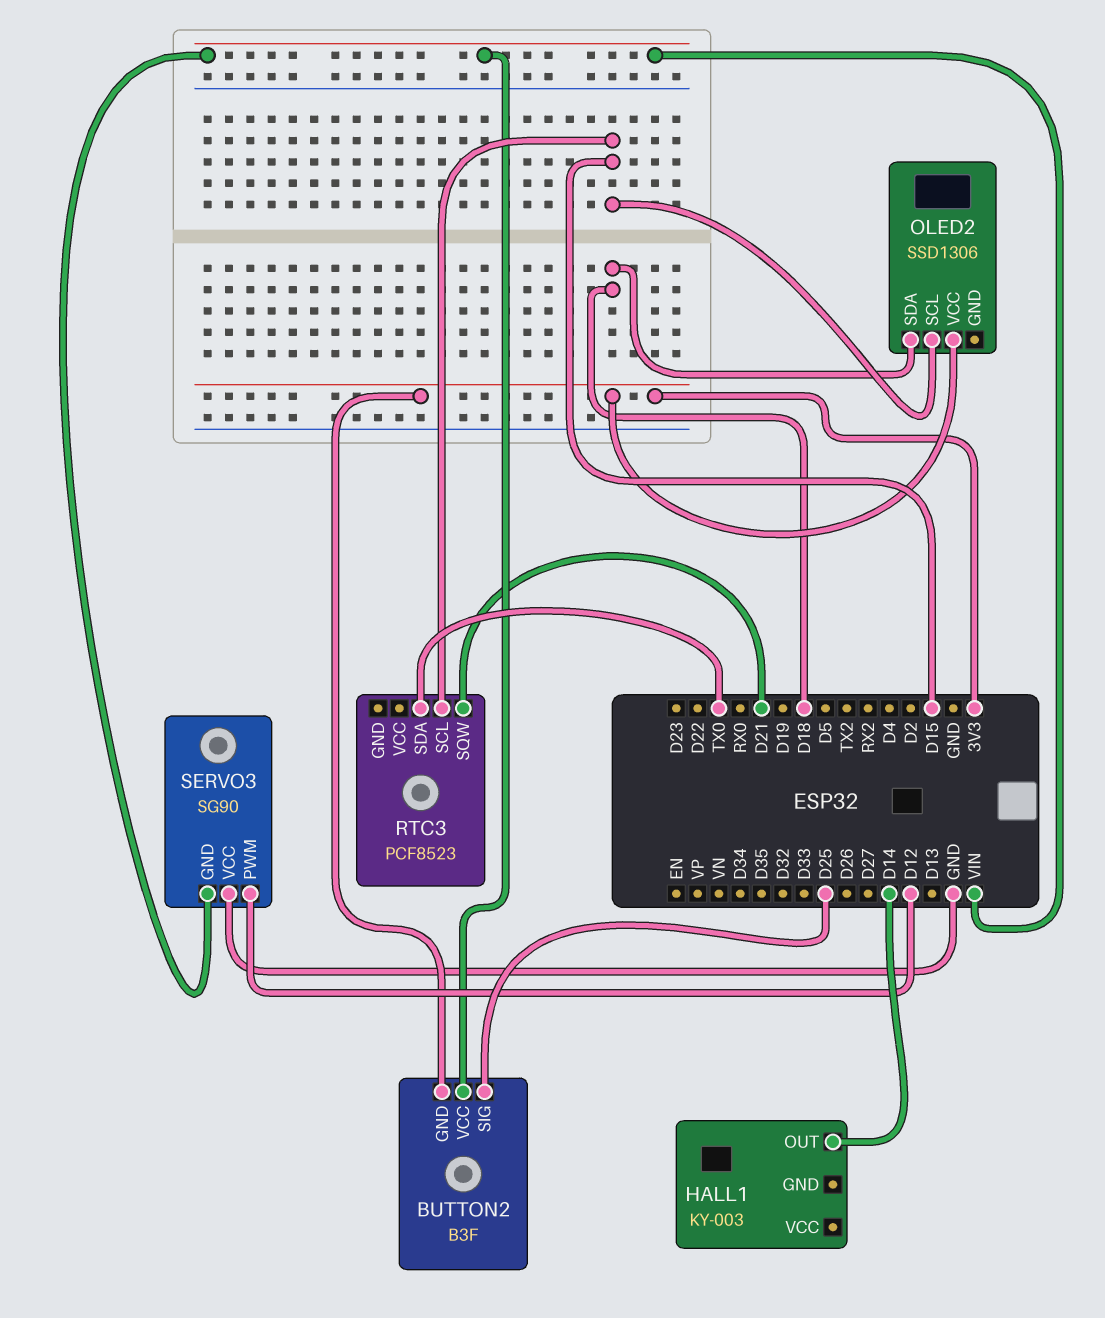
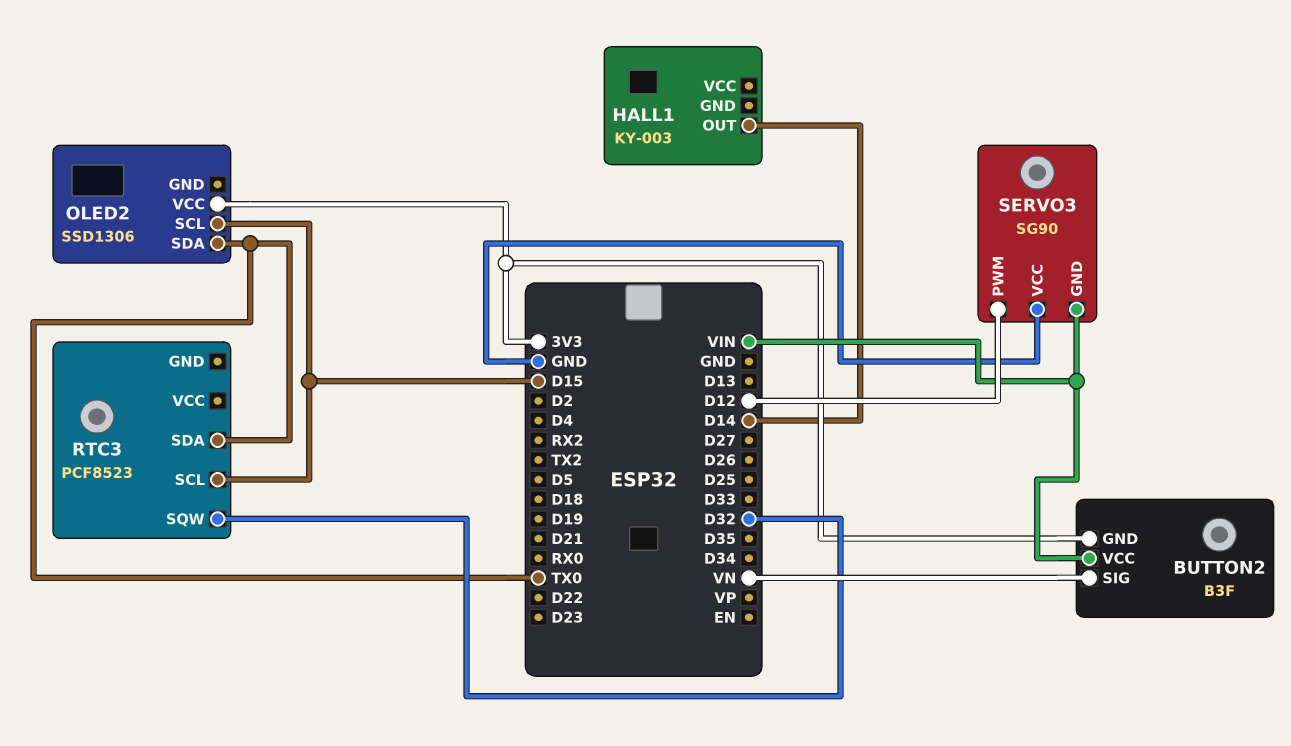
BUTTON2 pin SIG: D25 -> VN
OLED2 pin SDA: D18 -> TX0
RTC3 pin SQW: D21 -> D32

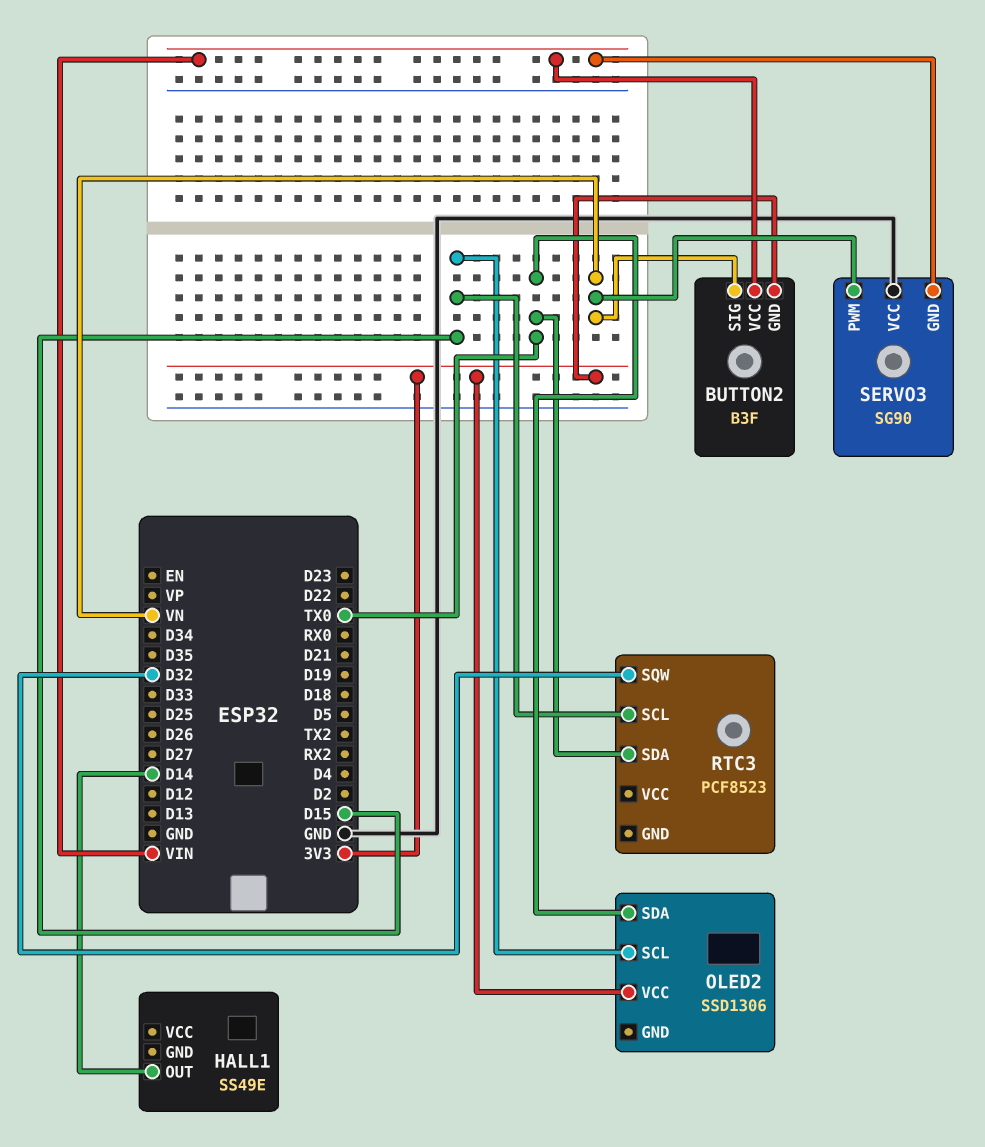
HALL1: KY-003 -> SS49E
SERVO3 pin PWM: D12 -> VN

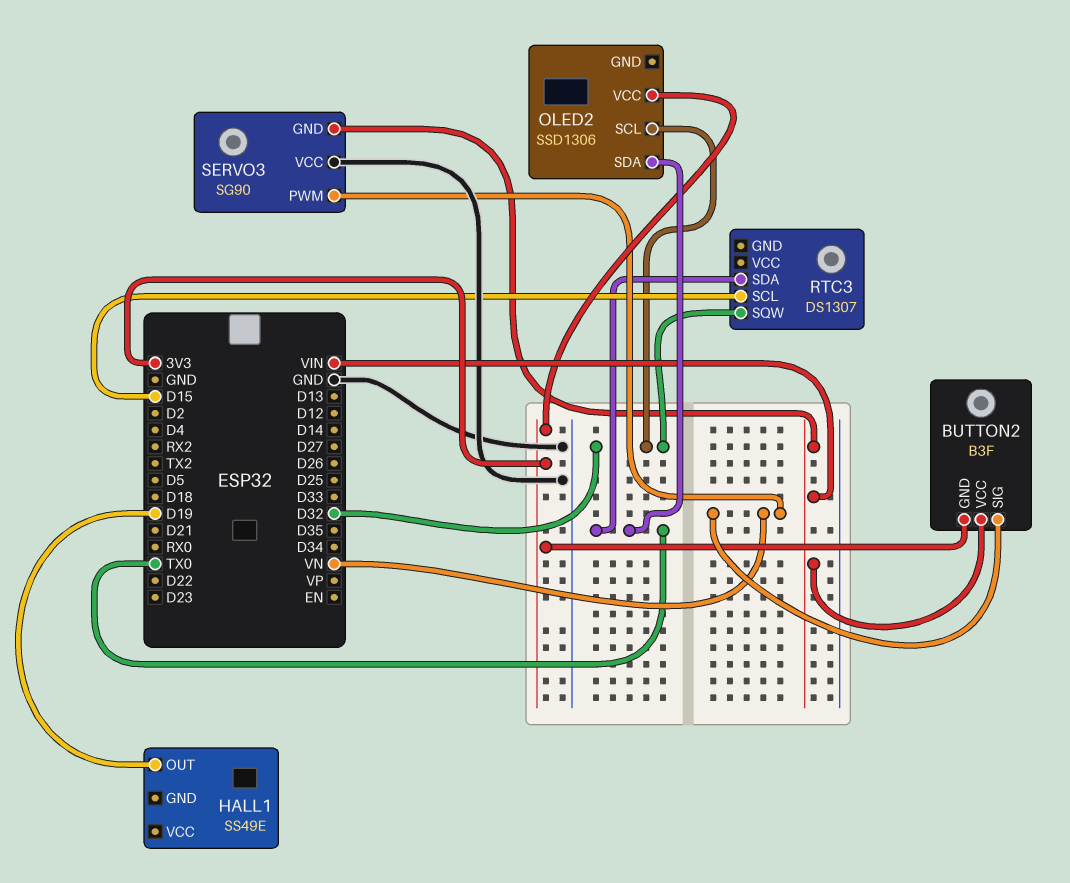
HALL1 pin OUT: D14 -> D19
OLED2 pin SCL: D15 -> D32
RTC3: PCF8523 -> DS1307

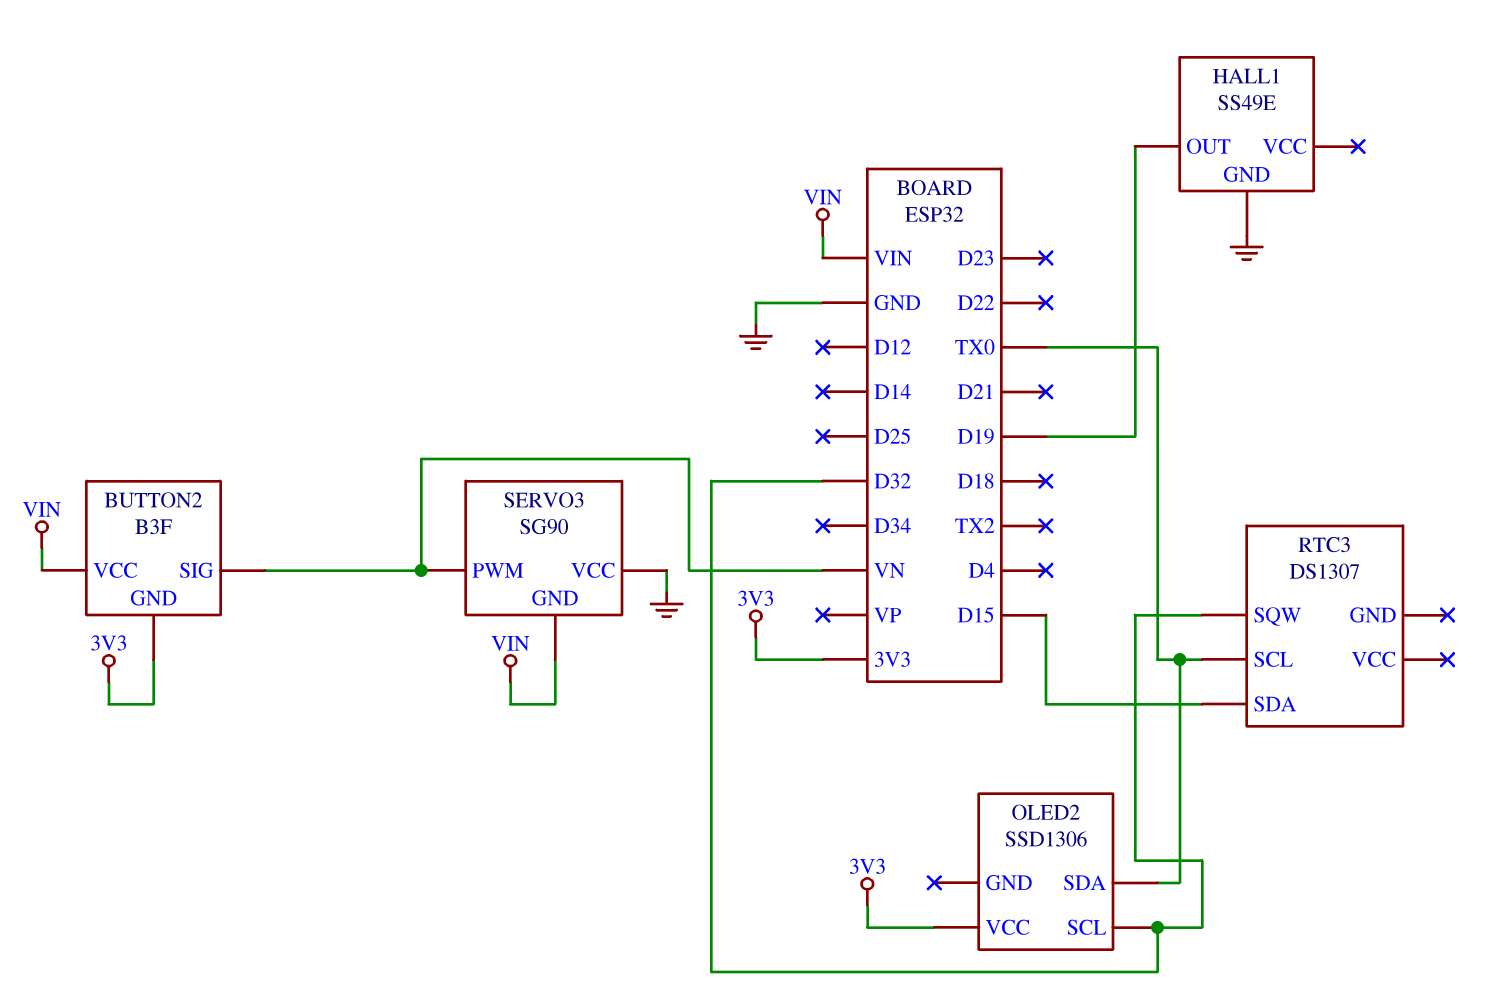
HALL1 pin GND: none -> GND
RTC3 pin SCL: D15 -> TX0
RTC3 pin SDA: TX0 -> D15

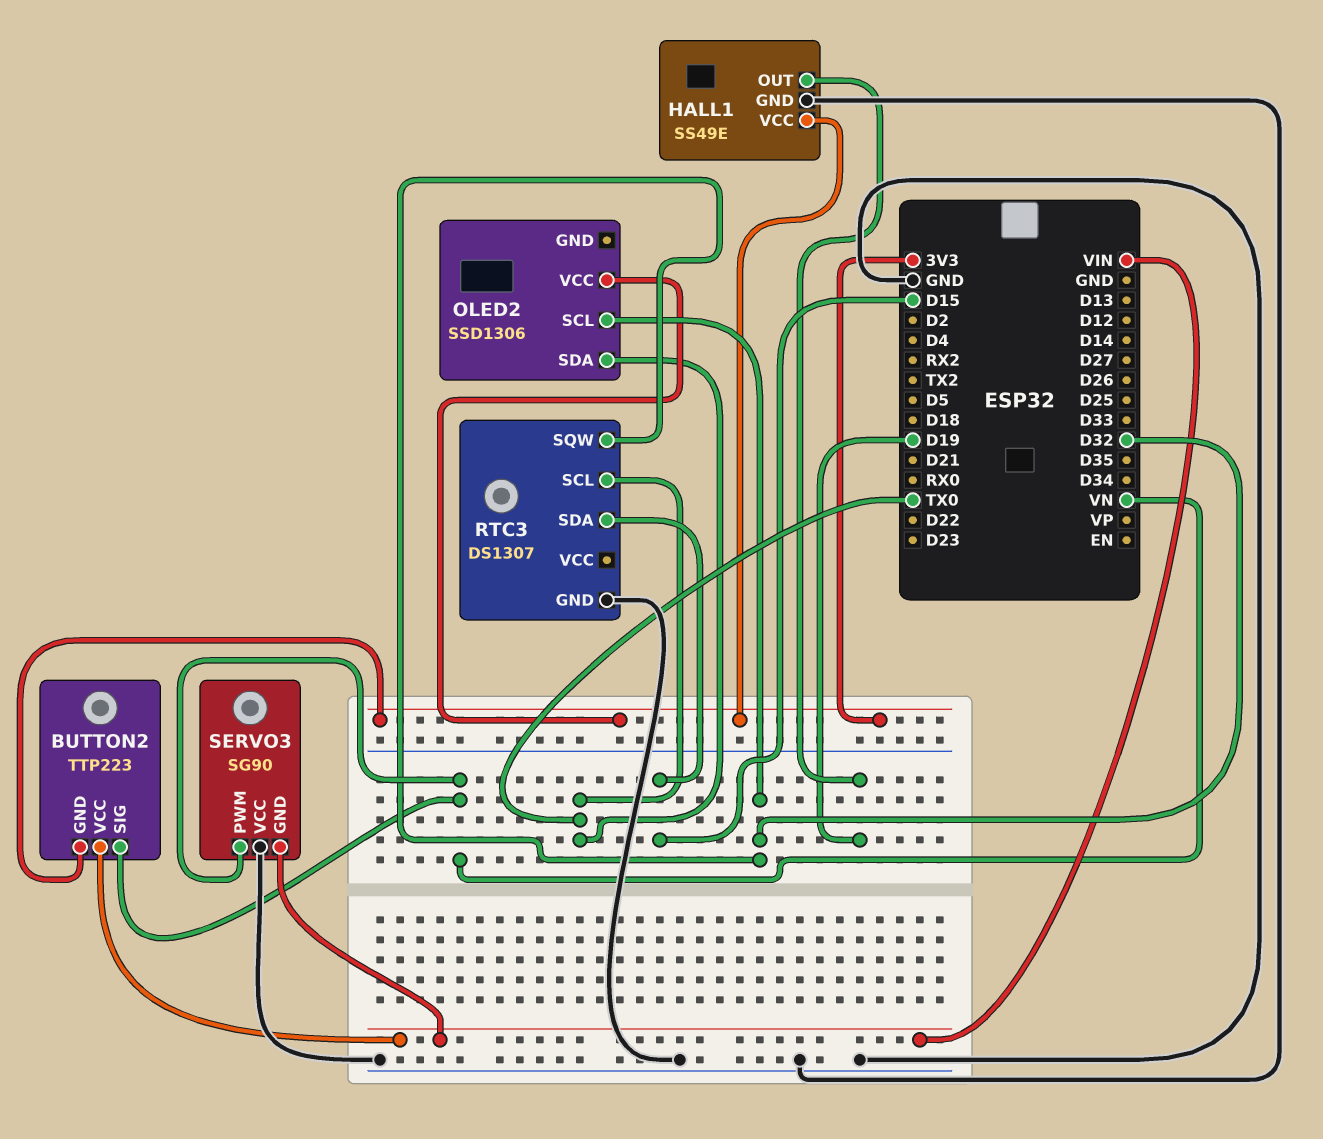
BUTTON2: B3F -> TTP223
HALL1 pin VCC: none -> 3V3
RTC3 pin GND: none -> GND

